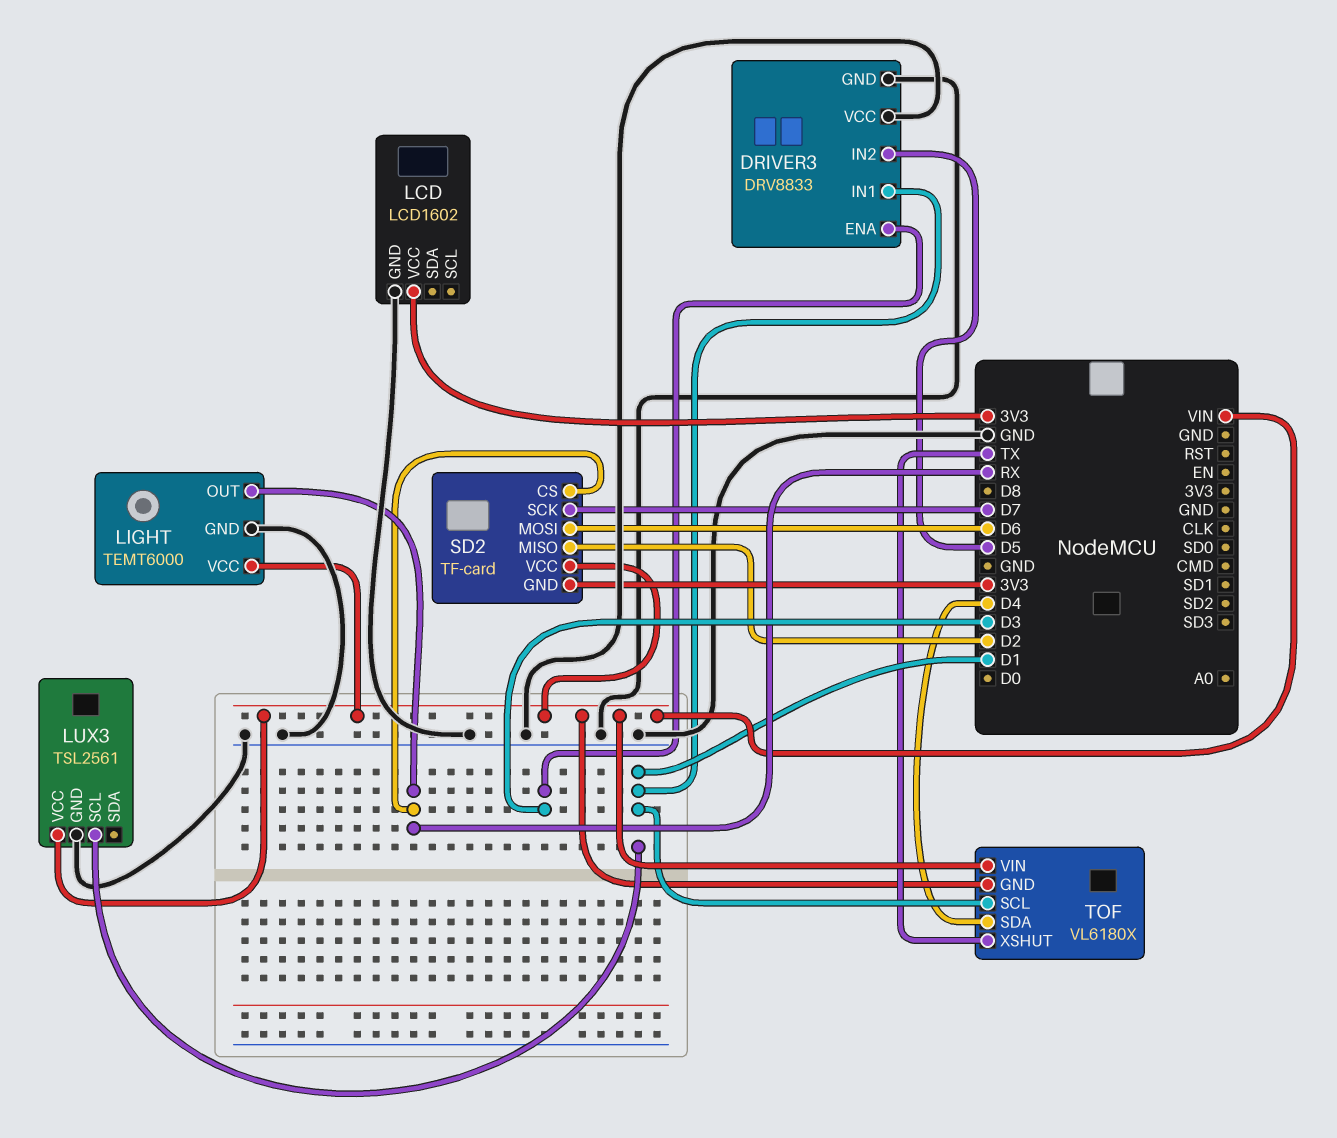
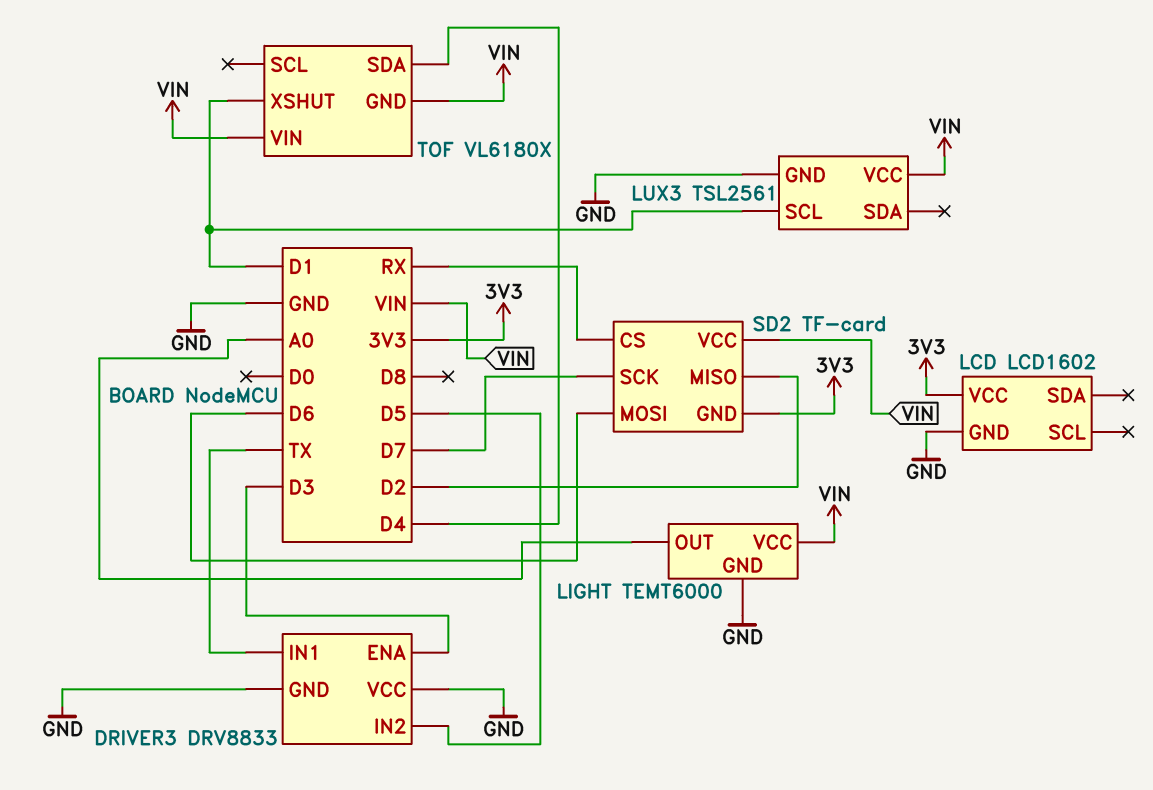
DRIVER3 pin IN1: D1 -> TX
LIGHT pin OUT: RX -> A0
TOF pin SCL: D1 -> none
TOF pin XSHUT: TX -> D1

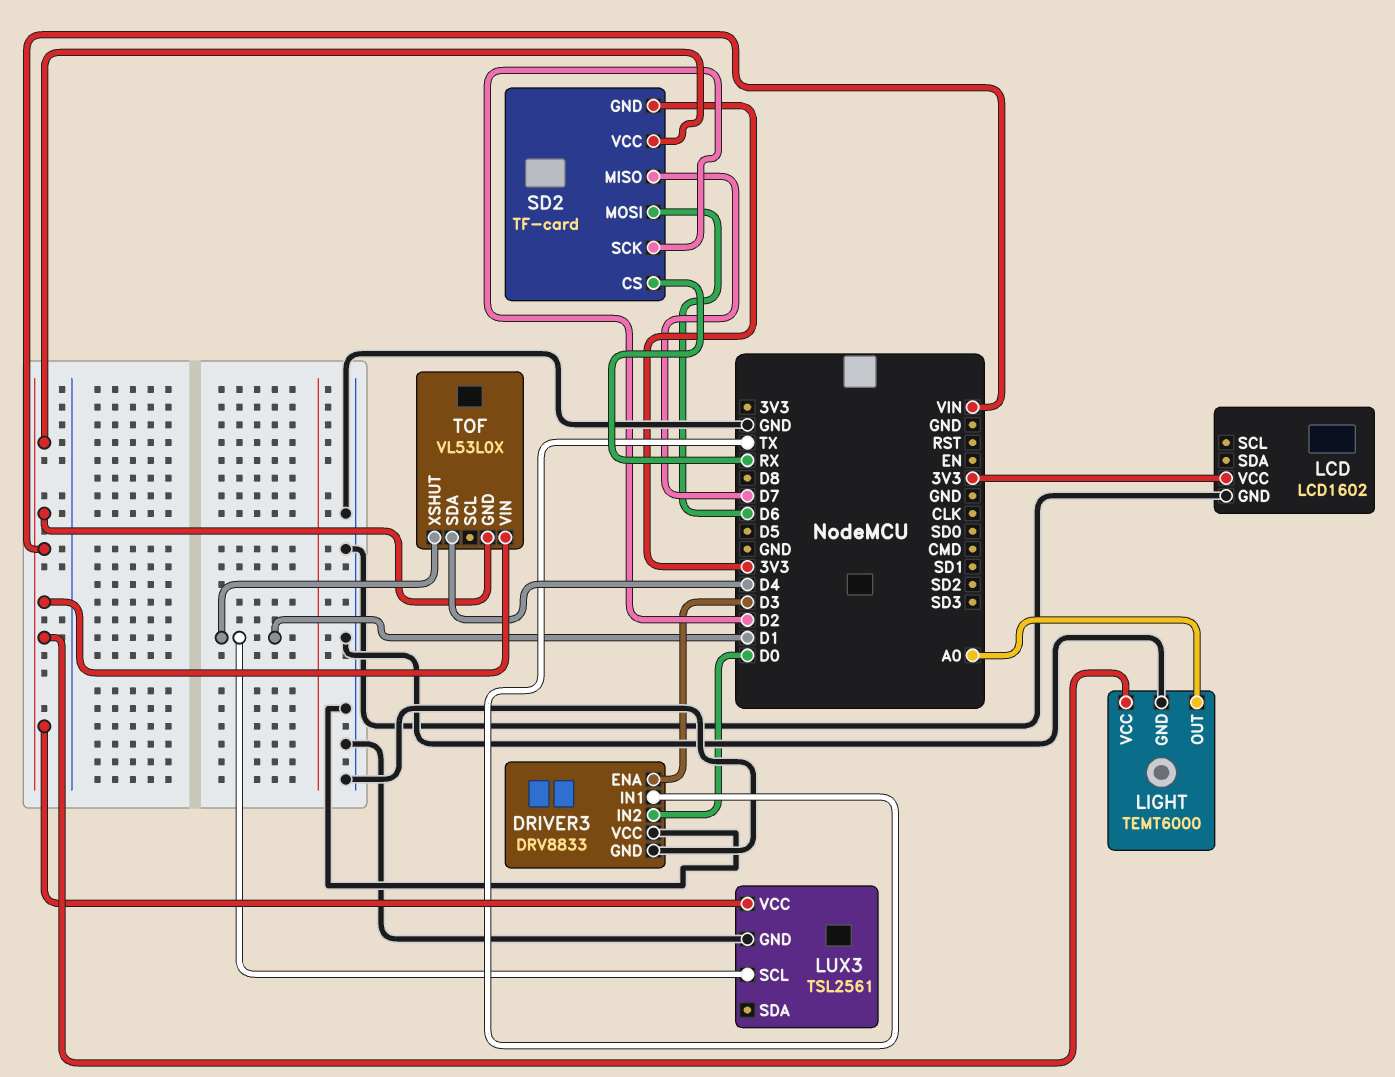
DRIVER3 pin IN2: D5 -> D0
SD2 pin MISO: D2 -> D7
SD2 pin SCK: D7 -> D2
TOF: VL6180X -> VL53L0X

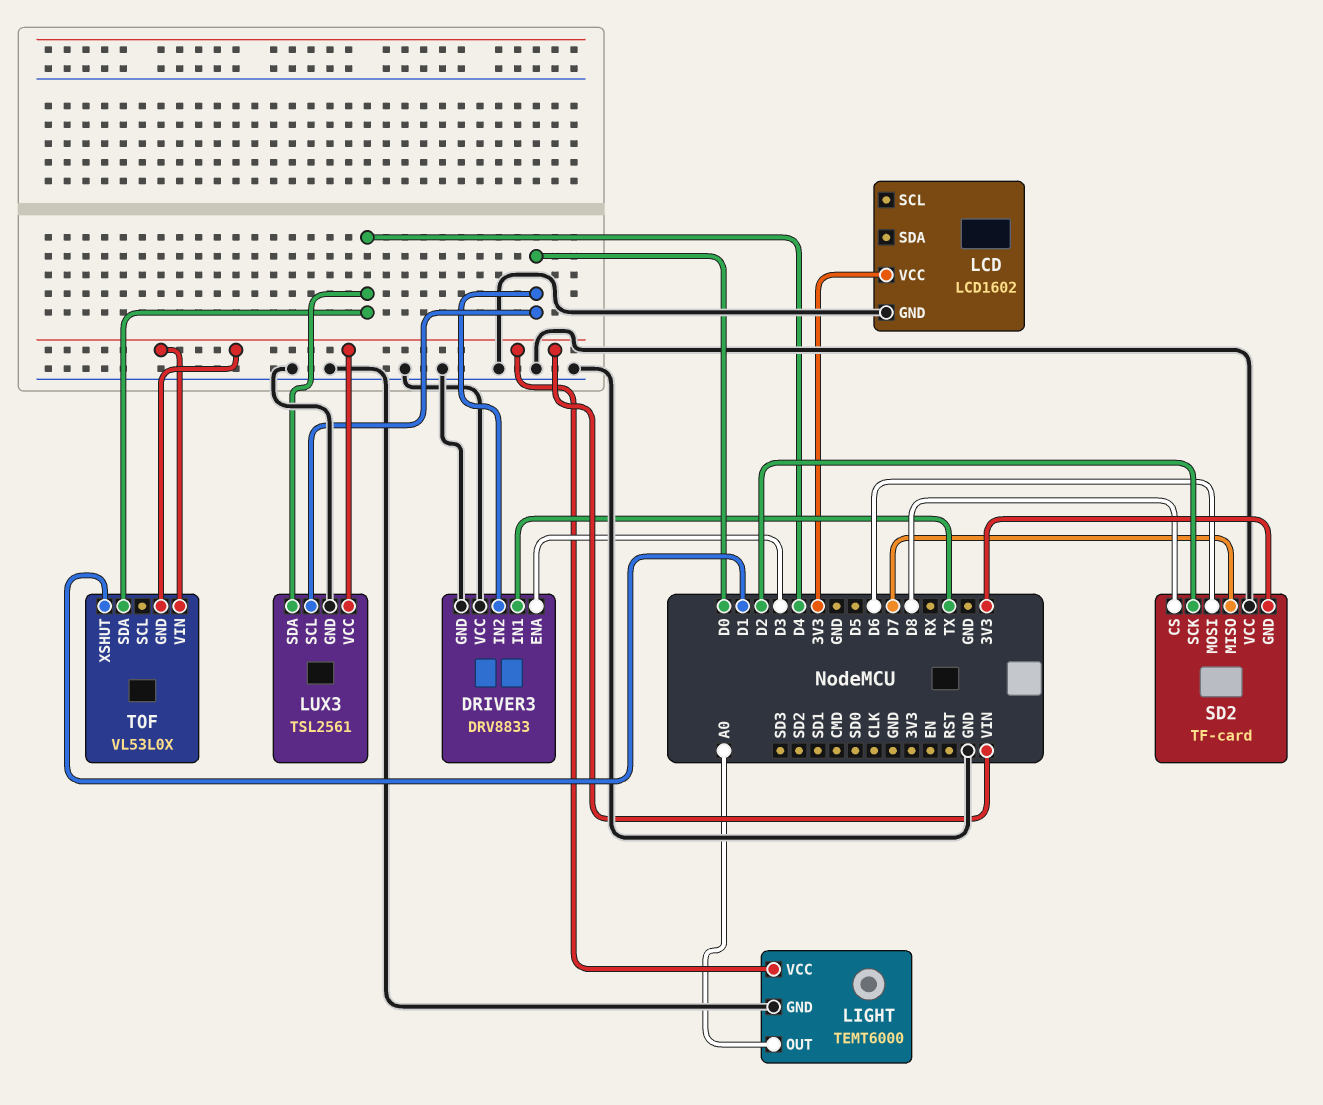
LUX3 pin SCL: D1 -> D0
LUX3 pin SDA: none -> D4
SD2 pin CS: RX -> D8
SD2 pin VCC: VIN -> GND

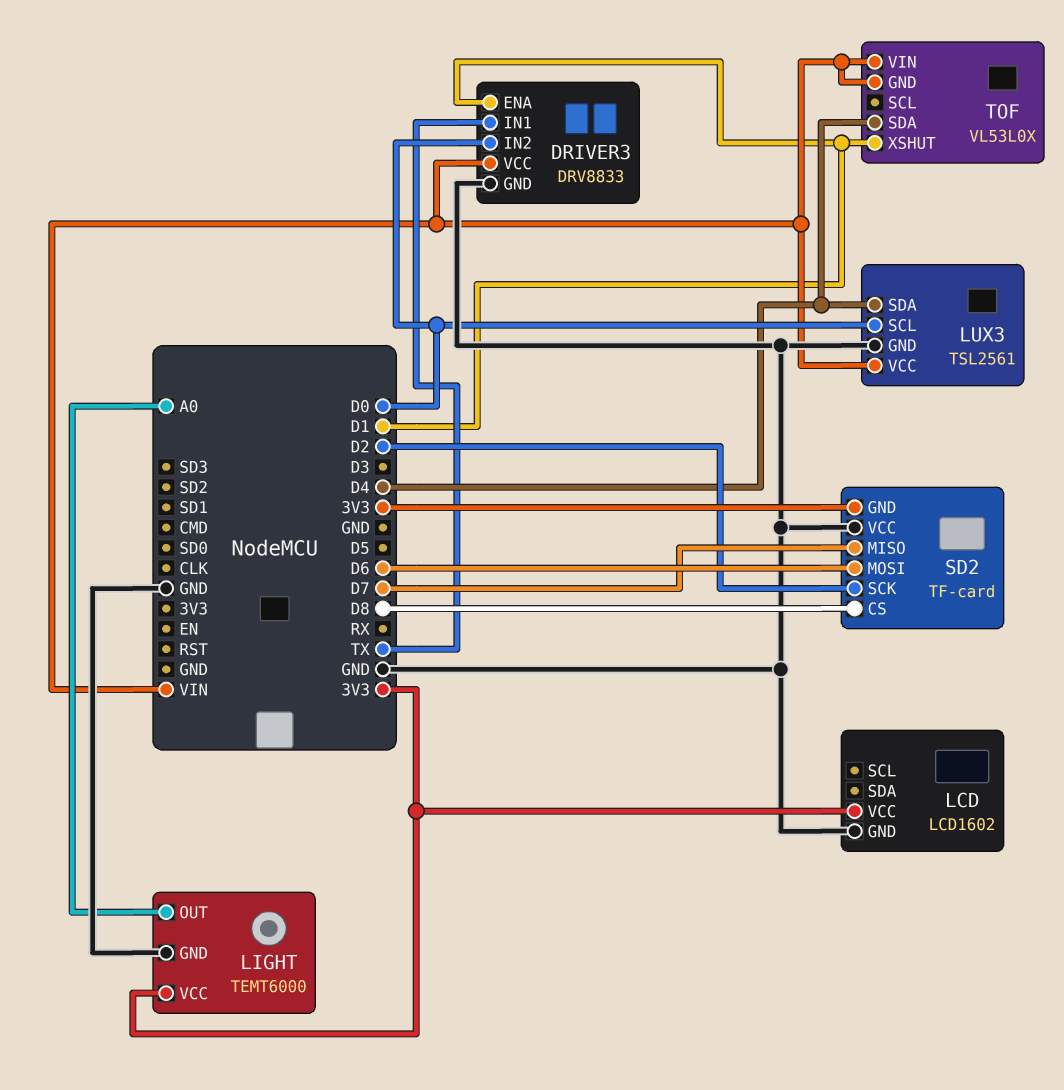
DRIVER3 pin ENA: D3 -> D1
DRIVER3 pin VCC: GND -> VIN
LIGHT pin VCC: VIN -> 3V3

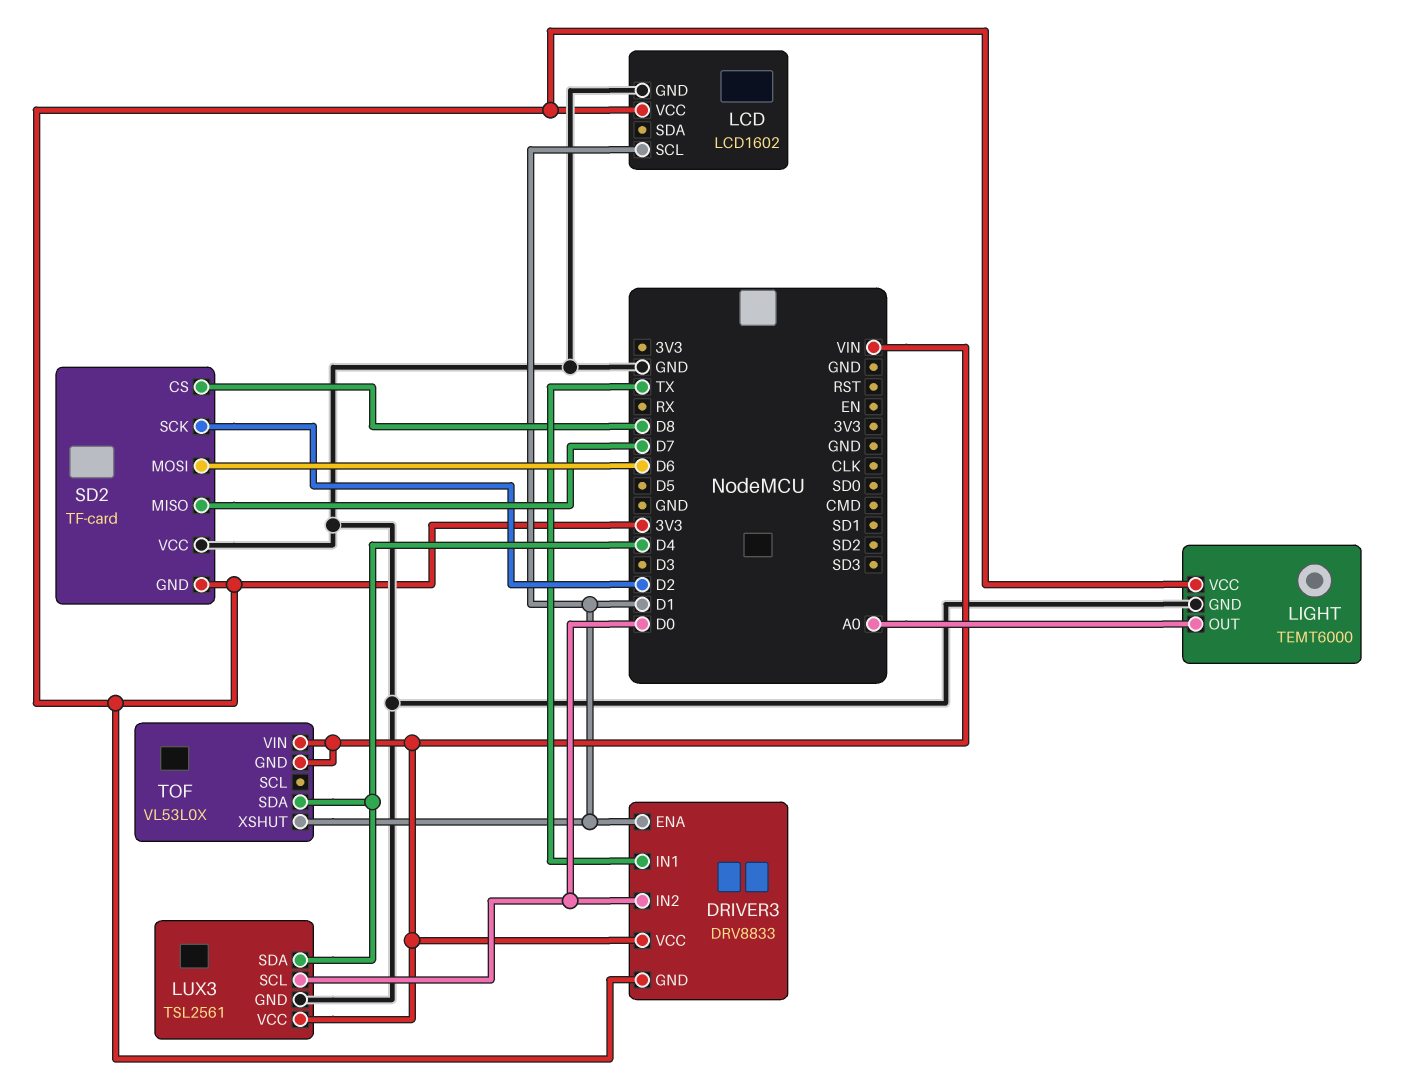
DRIVER3 pin GND: GND -> 3V3
LCD pin SCL: none -> D1

